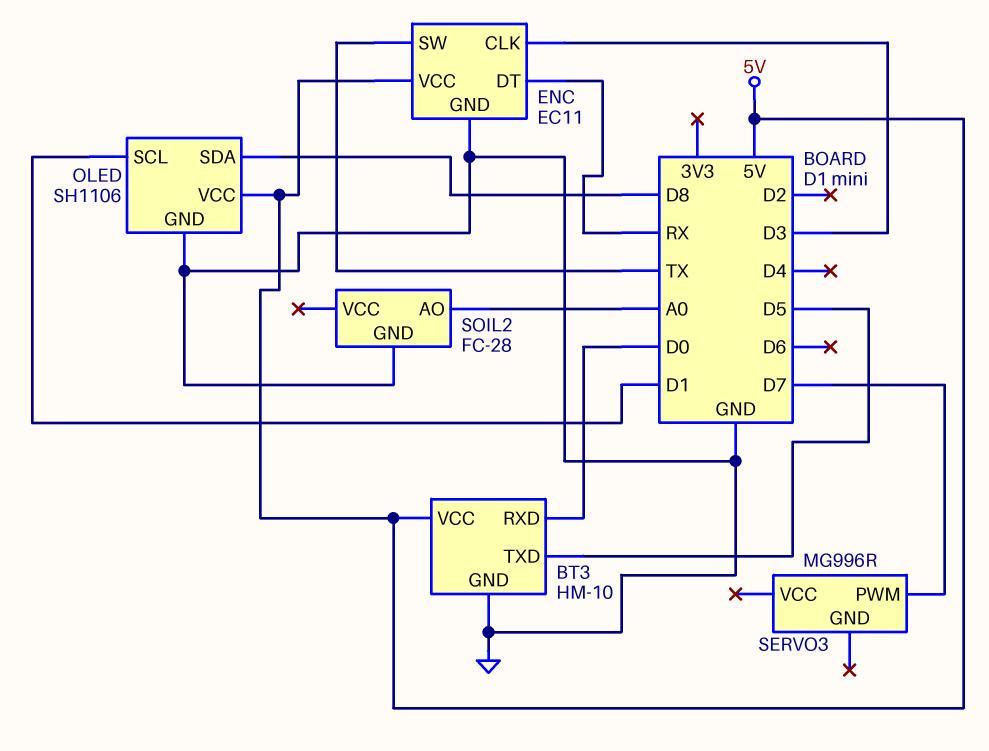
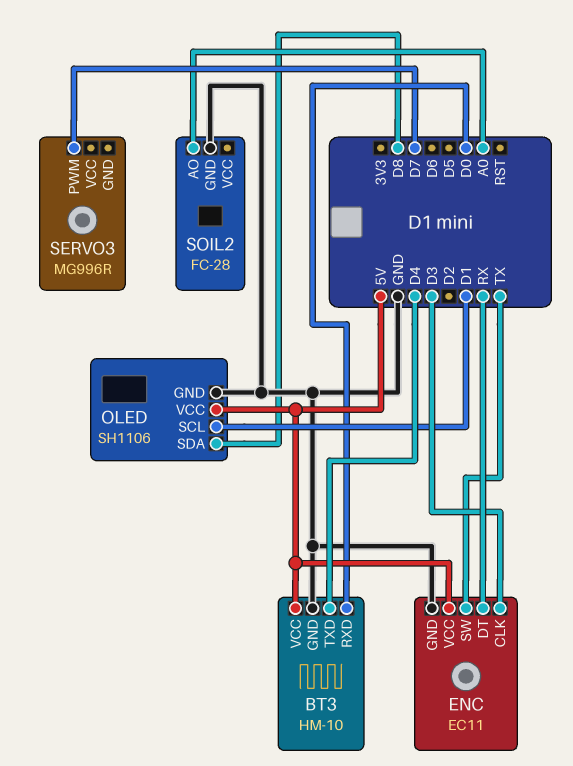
BT3 pin TXD: D5 -> D4

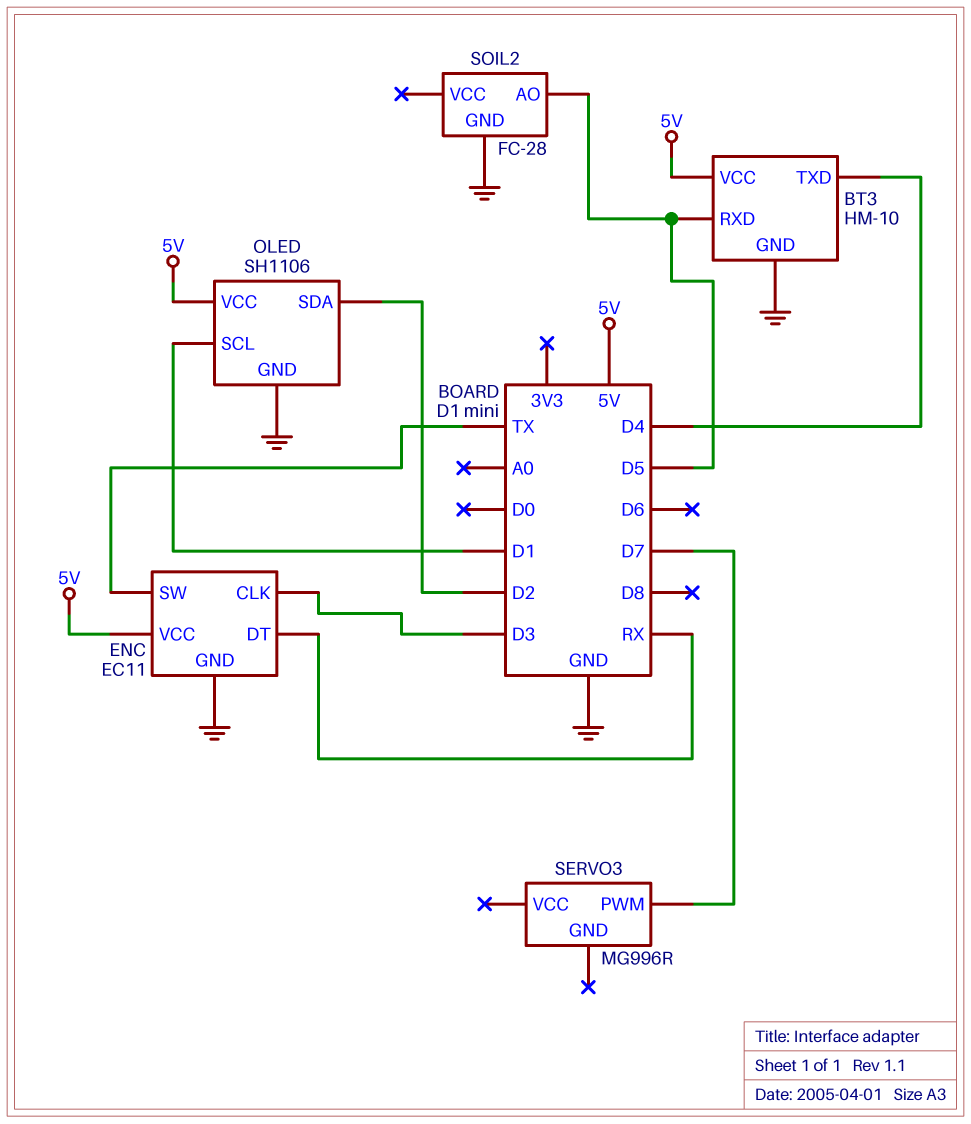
BT3 pin RXD: D0 -> D5
OLED pin SDA: D8 -> D2
SOIL2 pin AO: A0 -> D5

